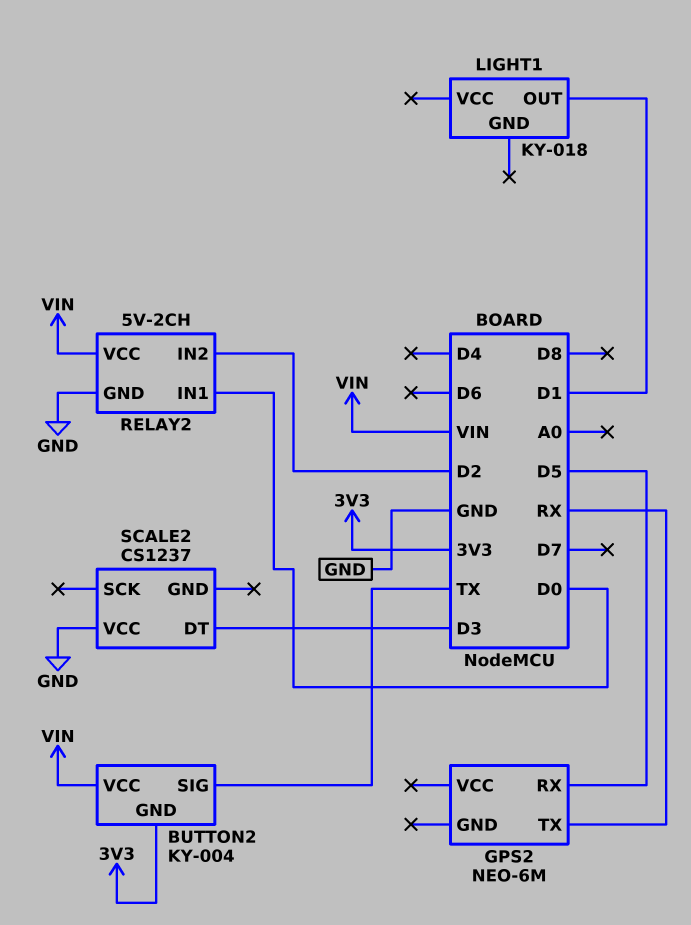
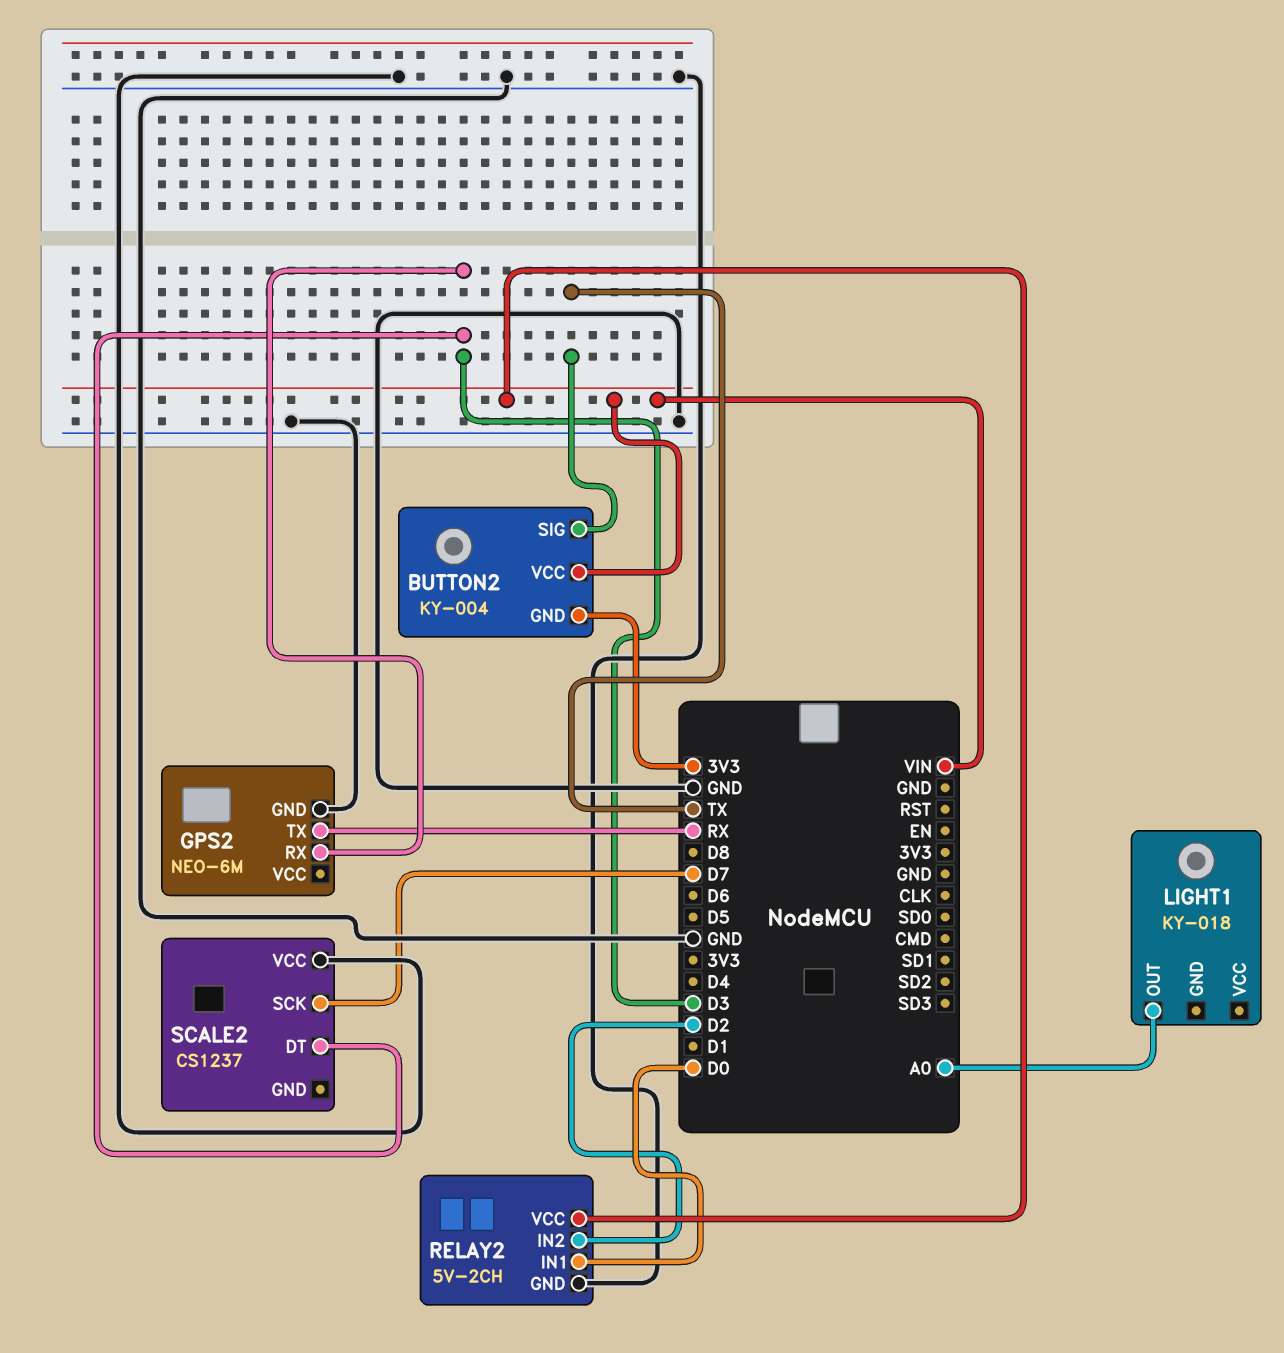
GPS2 pin GND: none -> GND
GPS2 pin RX: D5 -> D3
LIGHT1 pin OUT: D1 -> A0
SCALE2 pin SCK: none -> D7

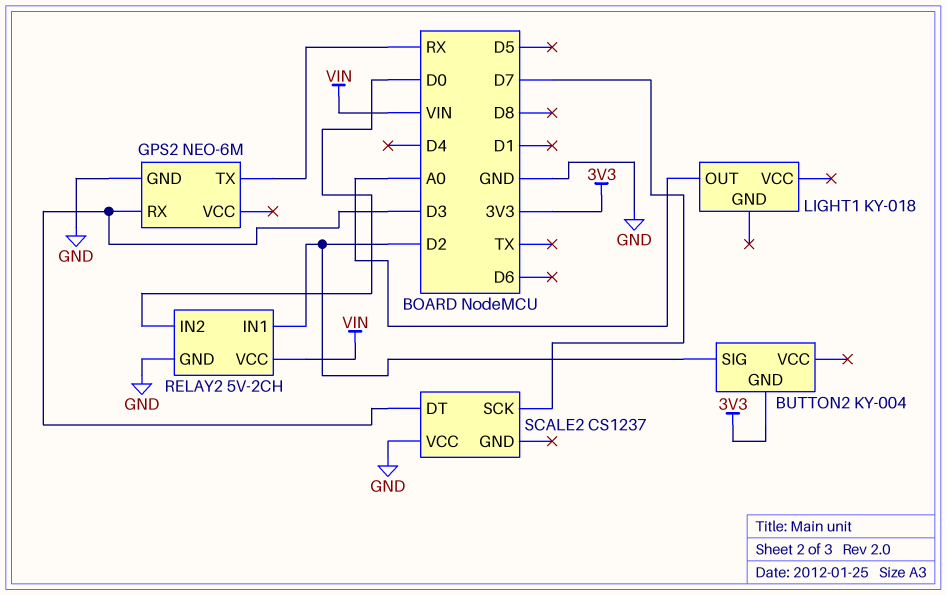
BUTTON2 pin SIG: TX -> D2
BUTTON2 pin VCC: VIN -> none
RELAY2 pin IN1: D0 -> D2
RELAY2 pin IN2: D2 -> D0

